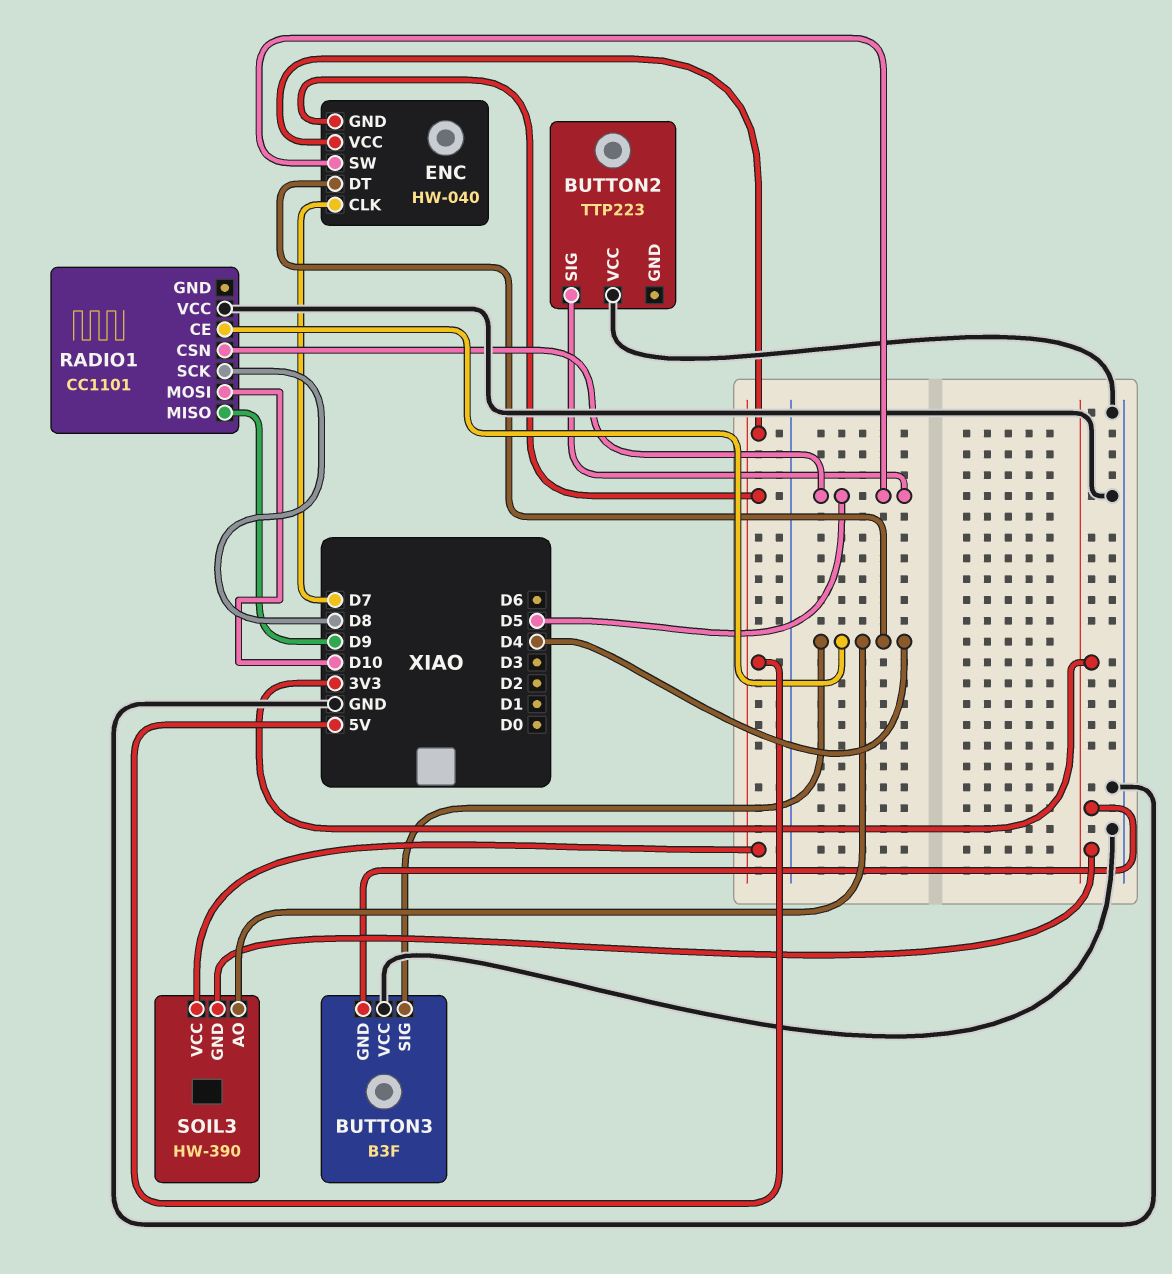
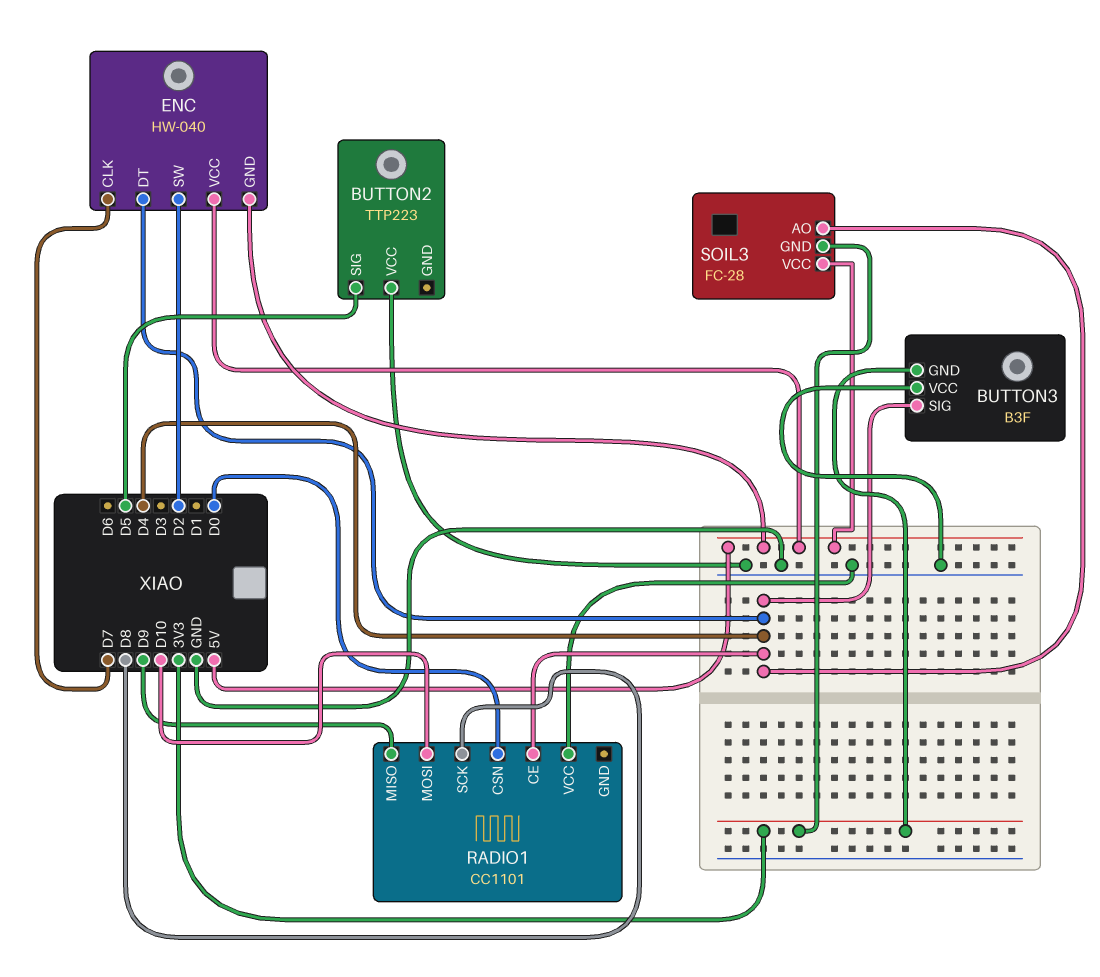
ENC pin SW: D5 -> D2
RADIO1 pin CSN: D5 -> D0
SOIL3: HW-390 -> FC-28

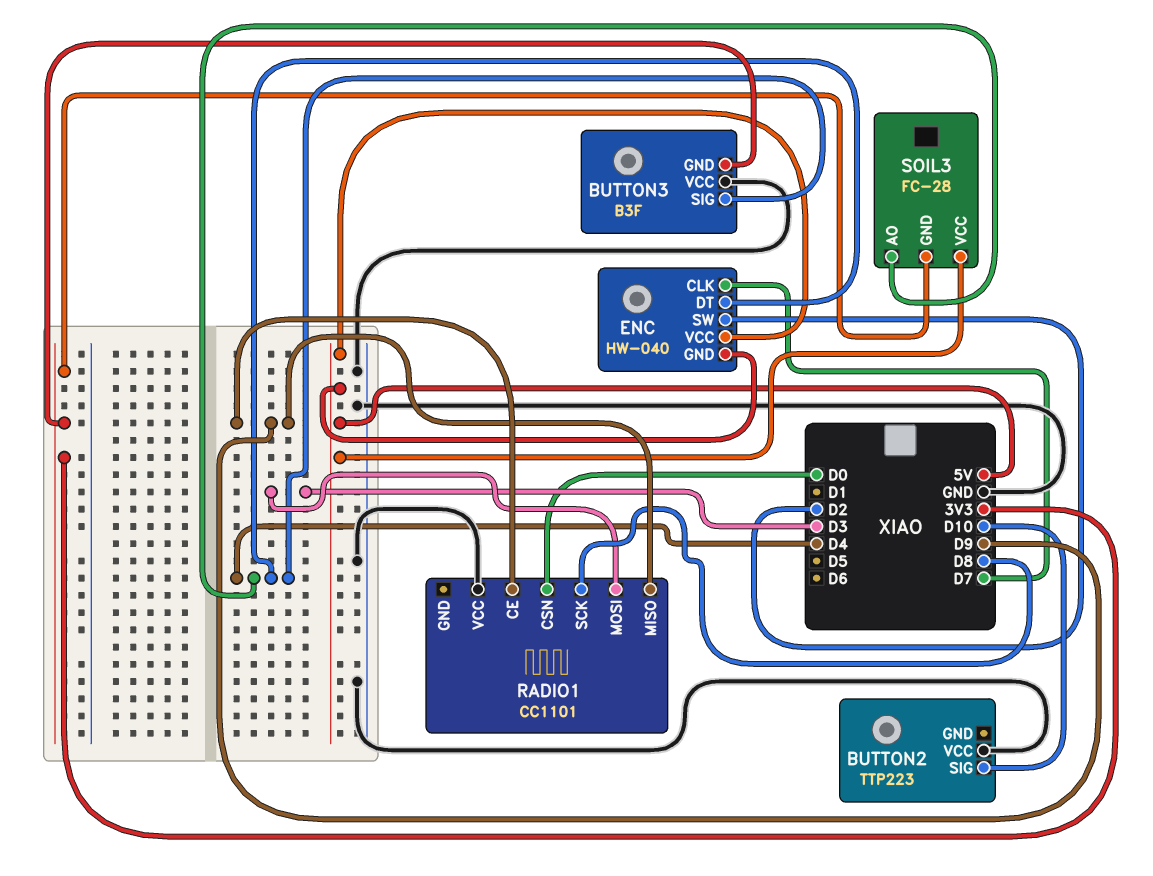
BUTTON2 pin SIG: D5 -> D10
RADIO1 pin CE: D4 -> D9
RADIO1 pin MOSI: D10 -> D3

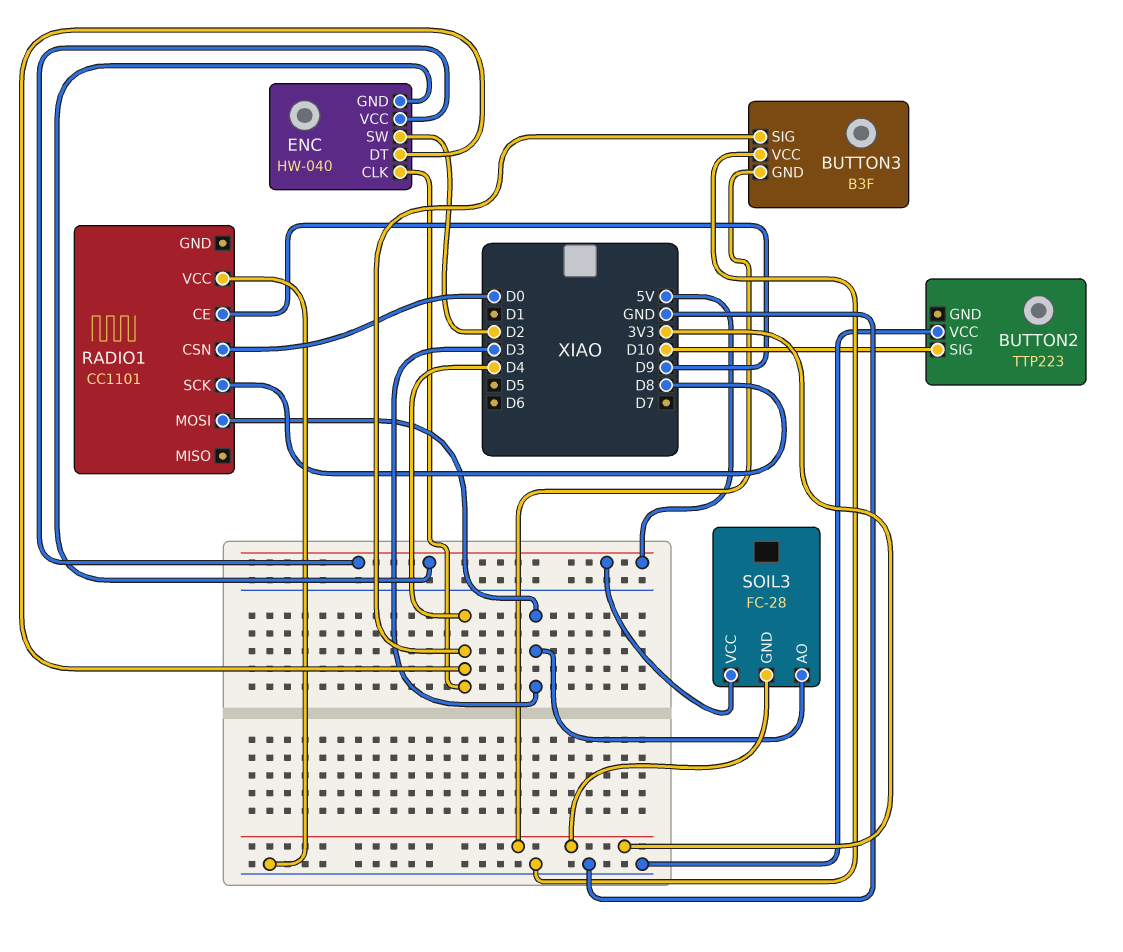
ENC pin CLK: D7 -> D4
RADIO1 pin MISO: D9 -> none
SOIL3 pin AO: D4 -> D3

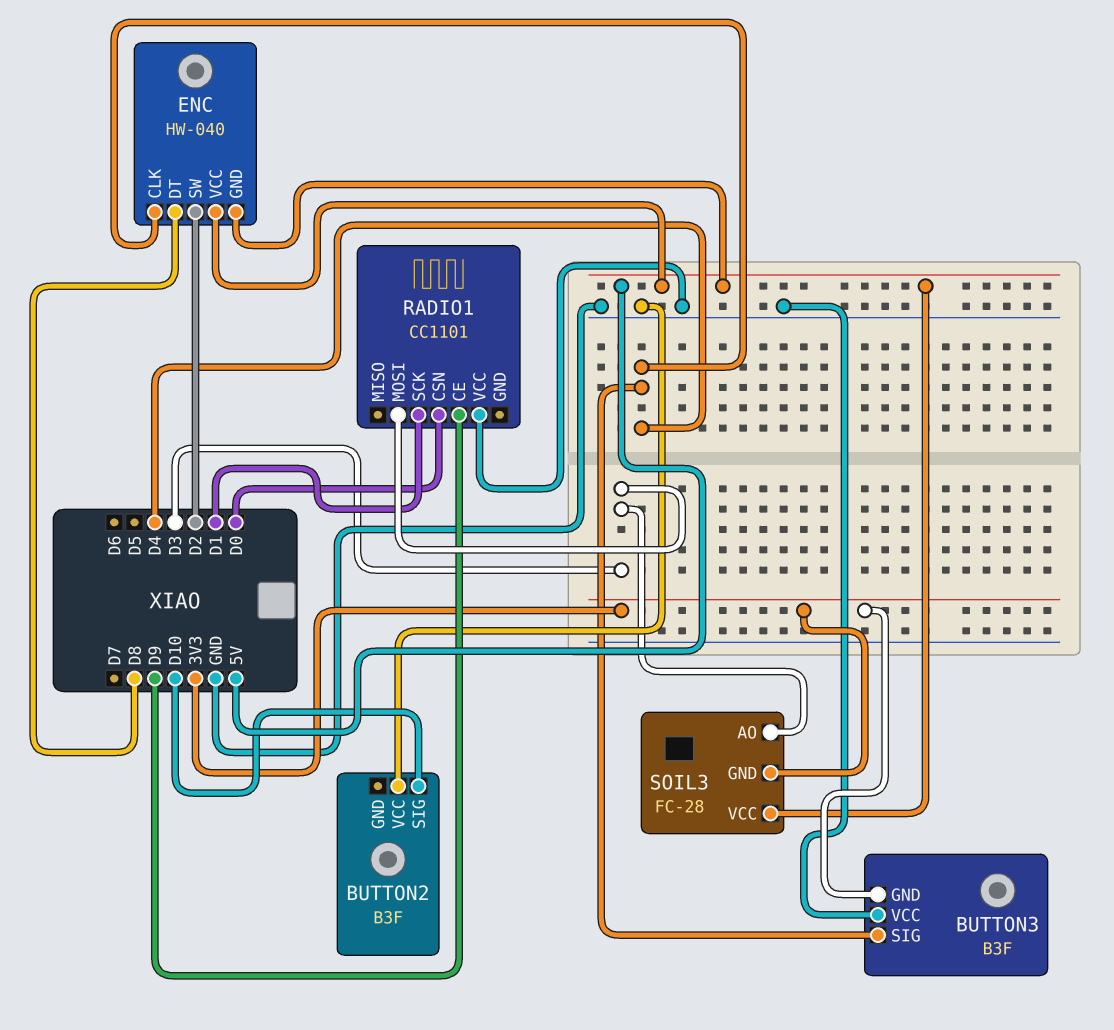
BUTTON2: TTP223 -> B3F
ENC pin DT: D4 -> D8
RADIO1 pin SCK: D8 -> D1

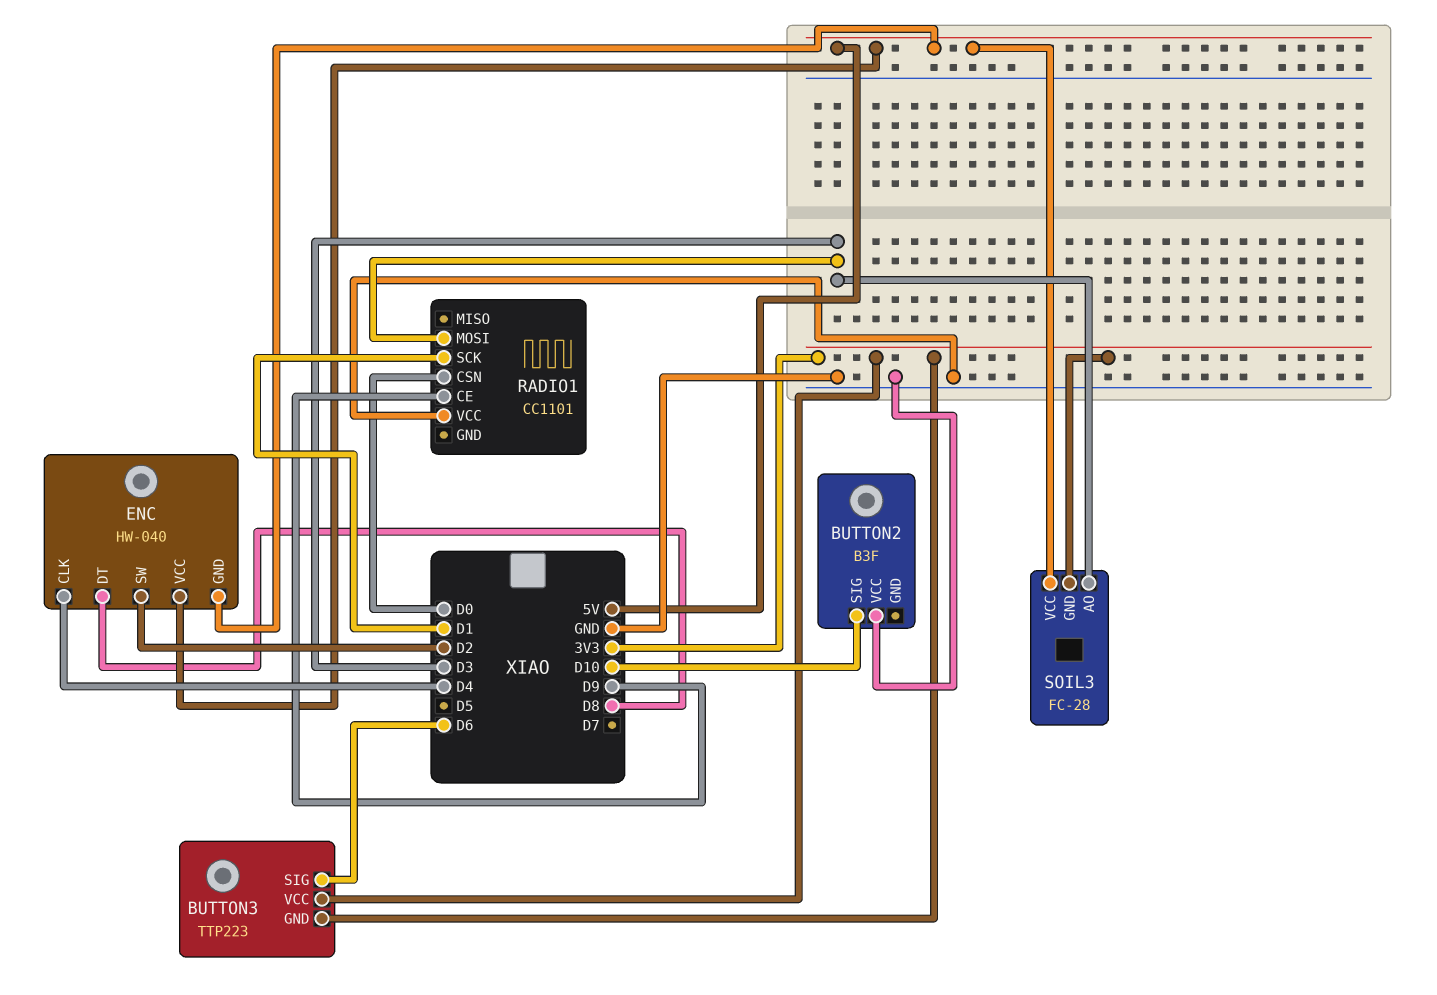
BUTTON3: B3F -> TTP223
BUTTON3 pin SIG: D4 -> D6
BUTTON3 pin VCC: GND -> 3V3

